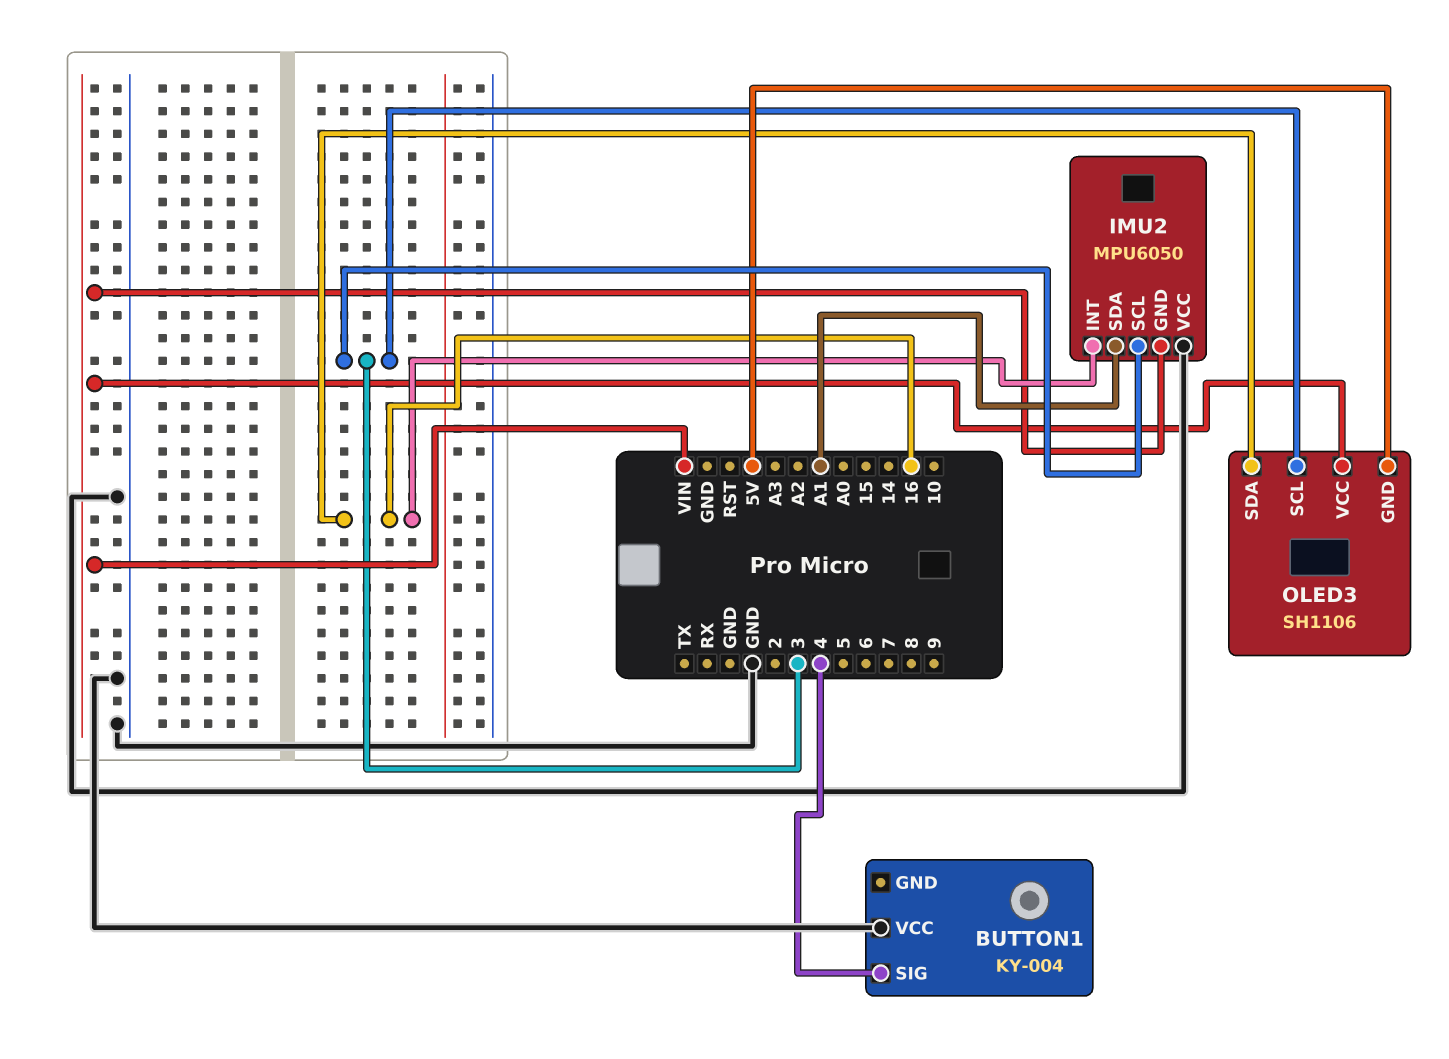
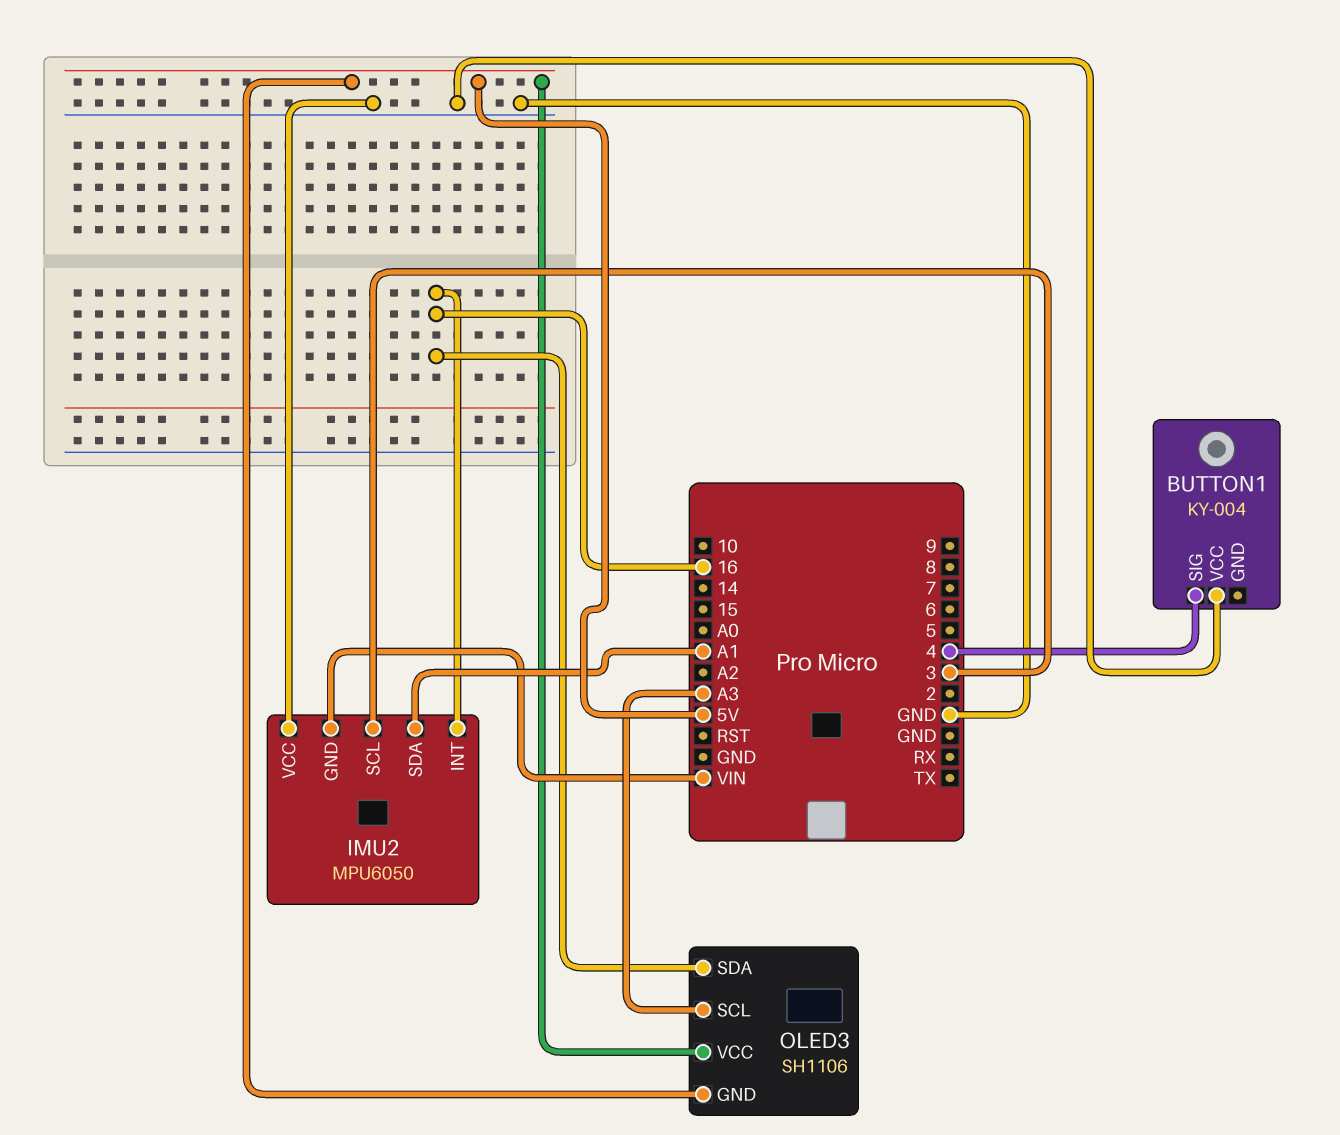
OLED3 pin SCL: 3 -> A3
OLED3 pin VCC: VIN -> 5V

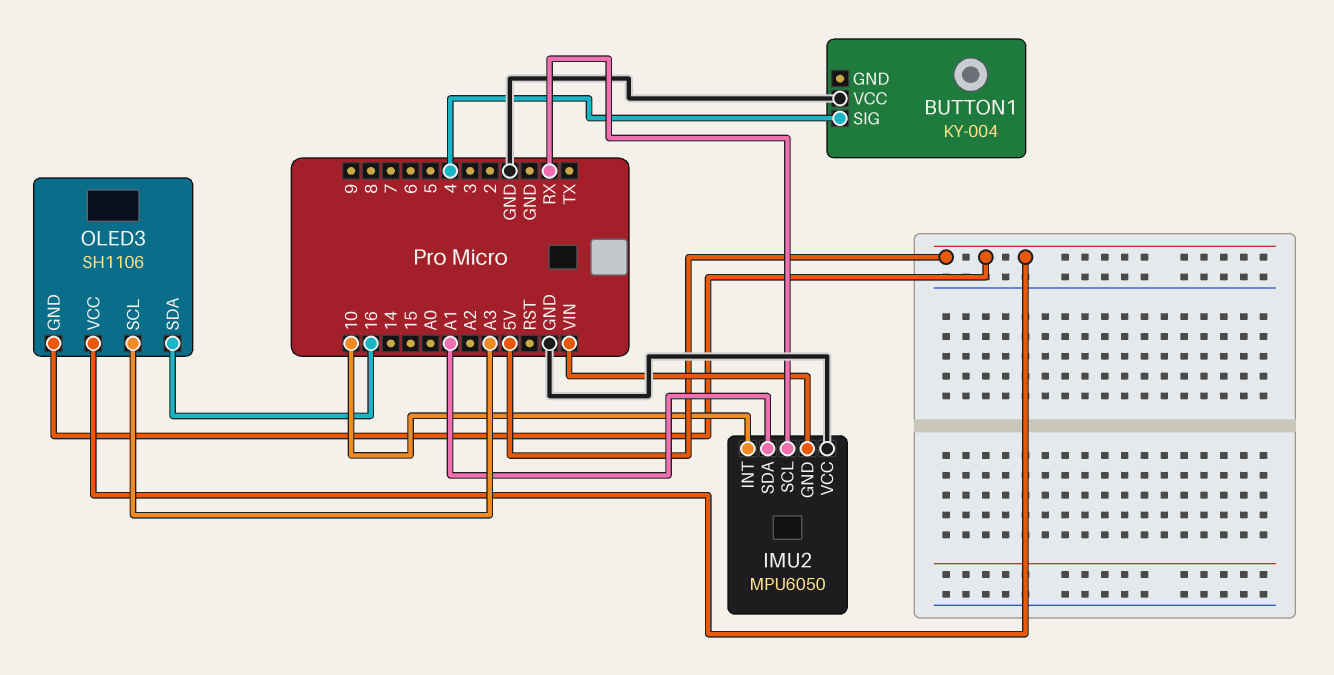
IMU2 pin INT: 16 -> 10
IMU2 pin SCL: 3 -> RX

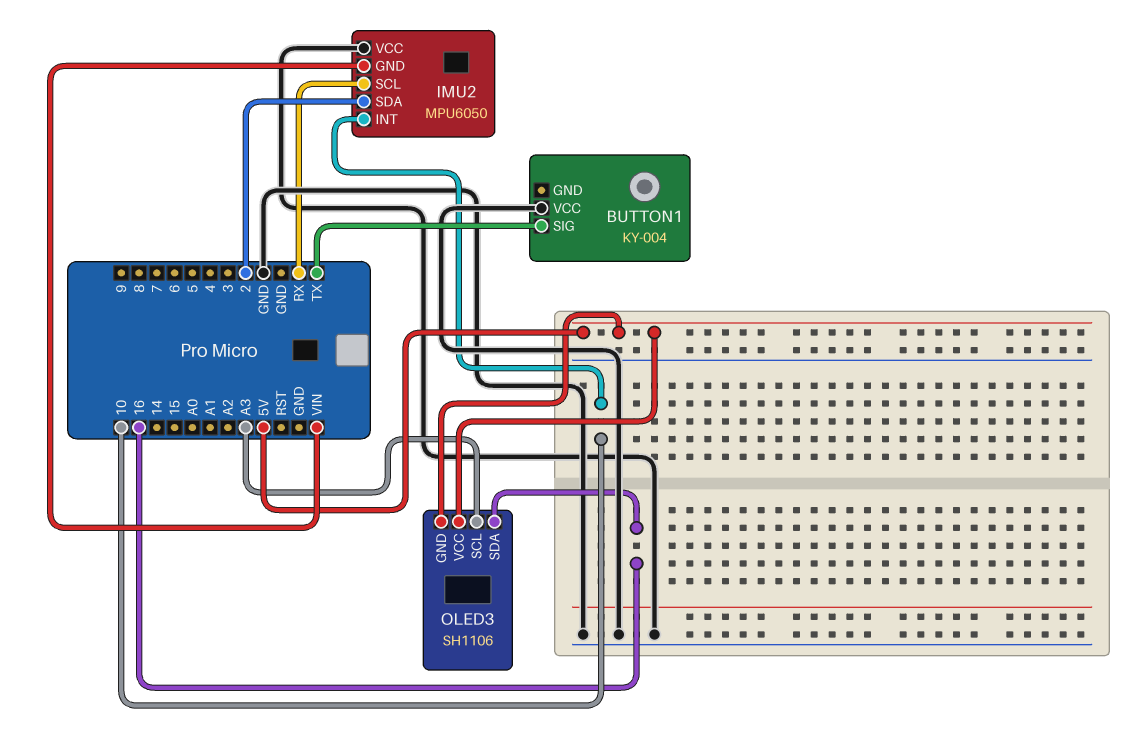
BUTTON1 pin SIG: 4 -> TX
IMU2 pin SDA: A1 -> 2

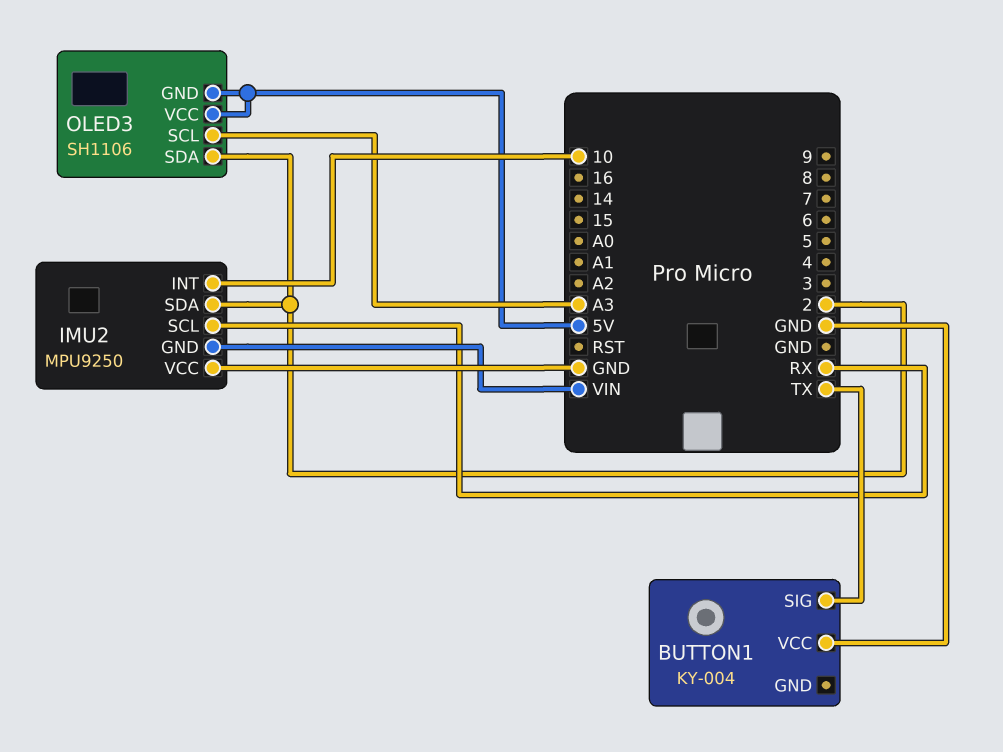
IMU2: MPU6050 -> MPU9250
OLED3 pin SDA: 16 -> 2

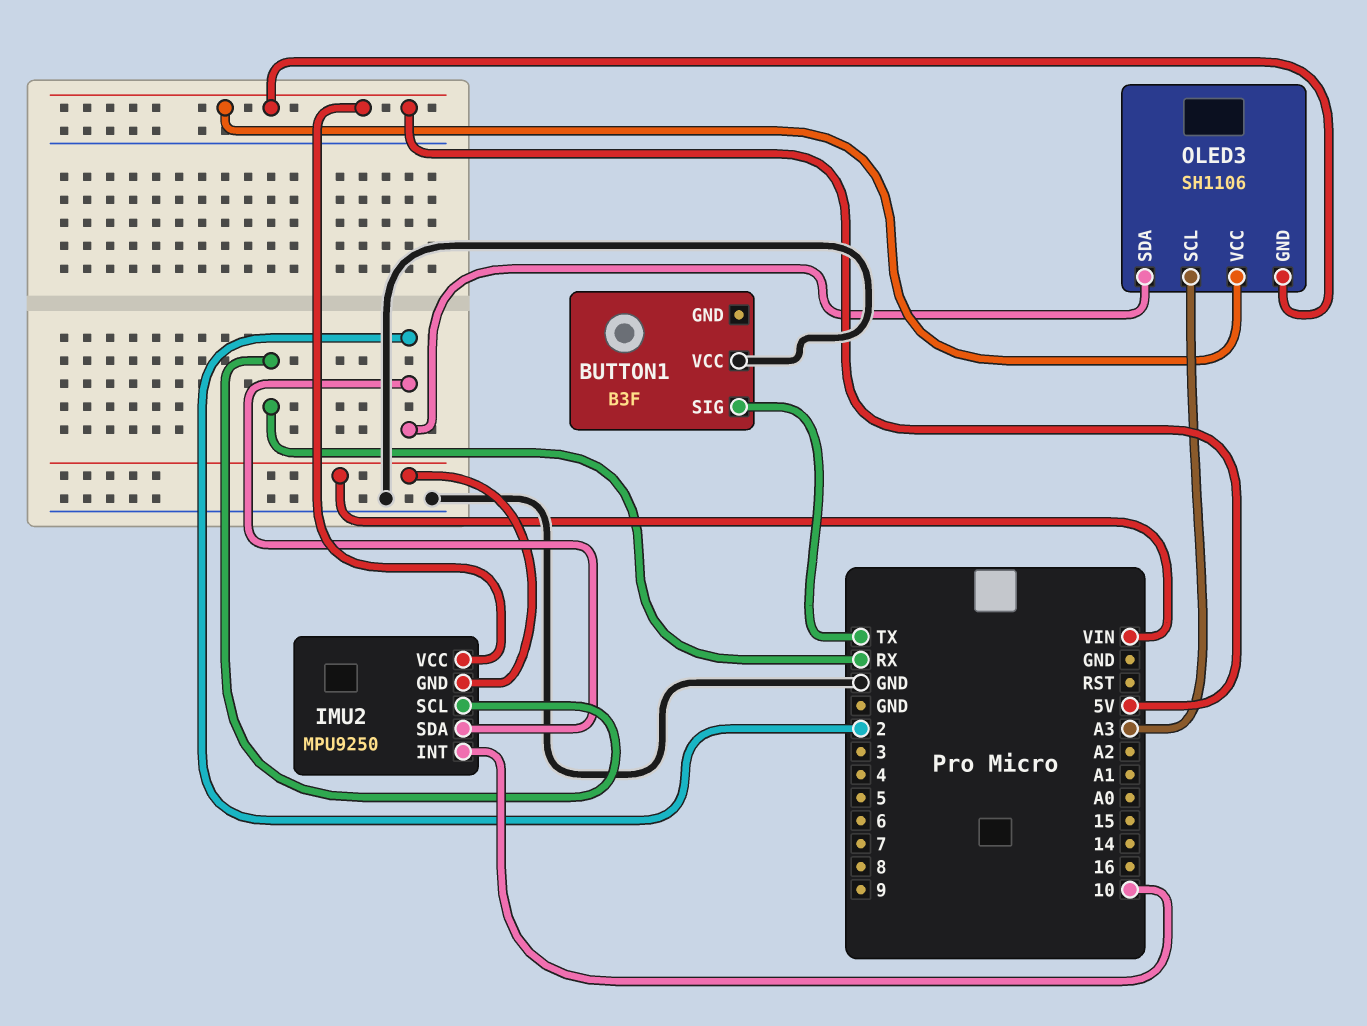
BUTTON1: KY-004 -> B3F
IMU2 pin VCC: GND -> 5V

